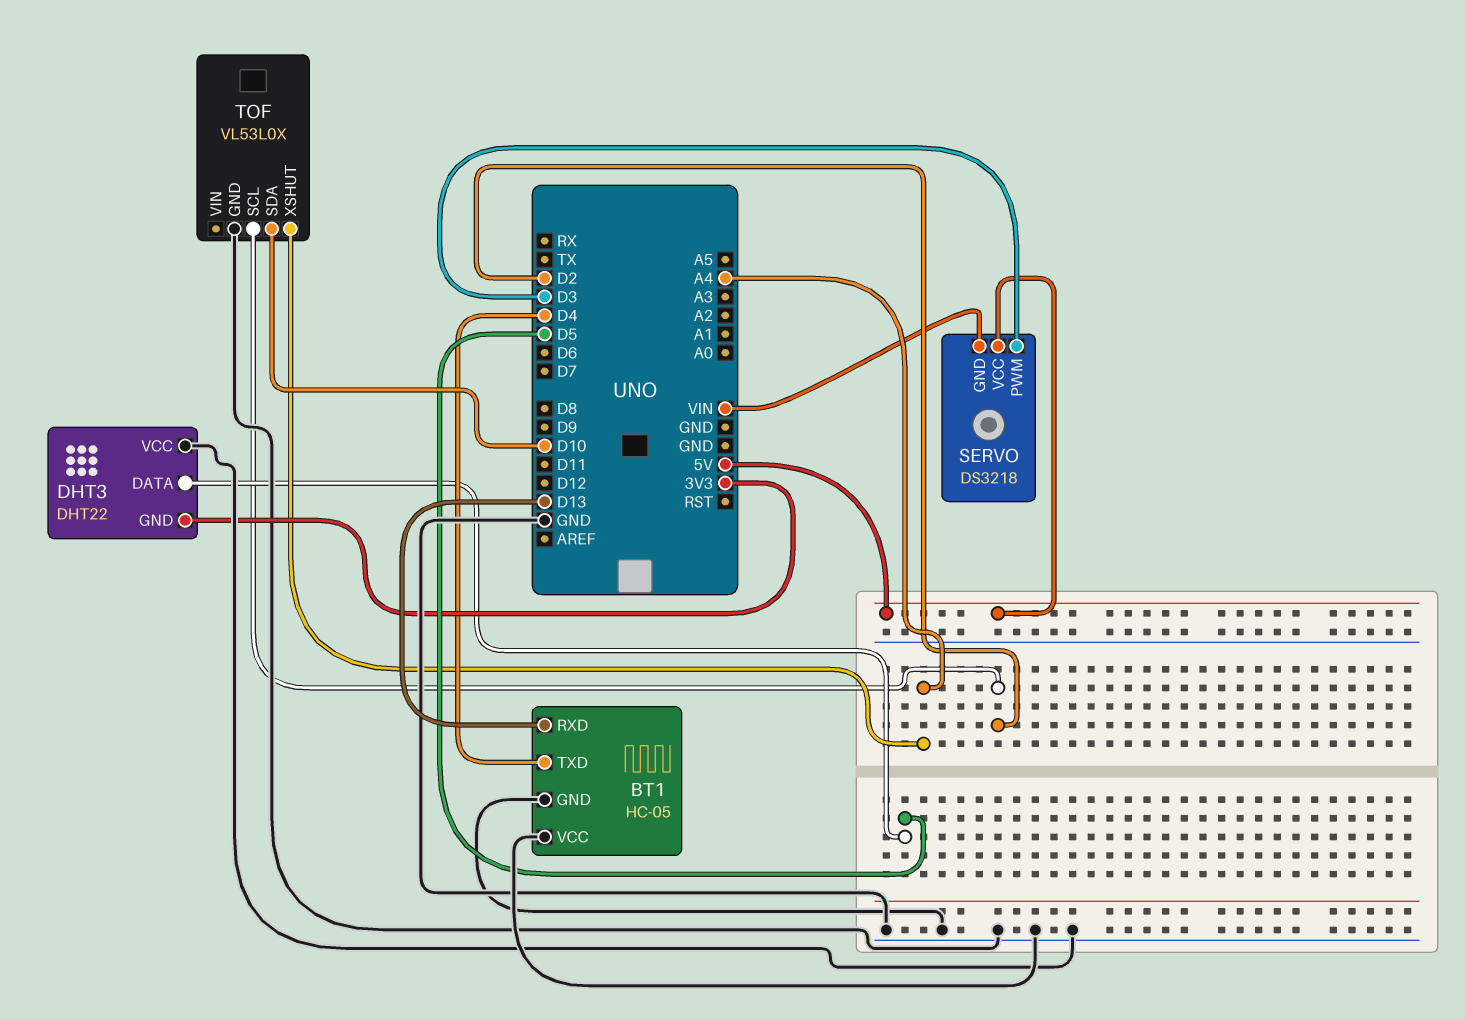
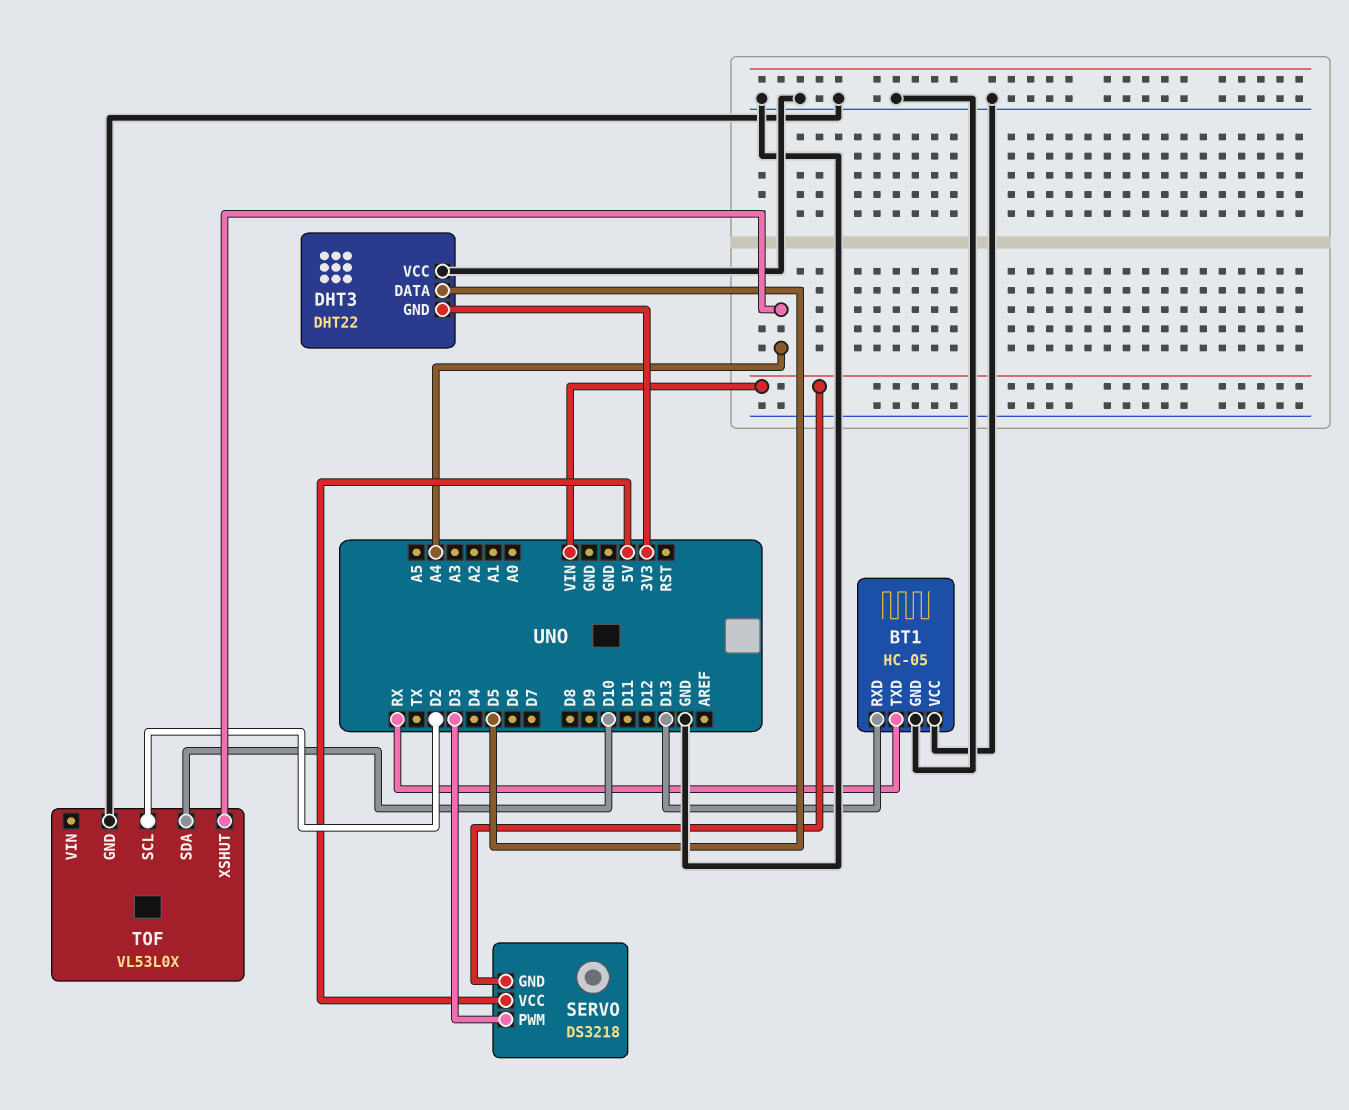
BT1 pin TXD: D4 -> RX

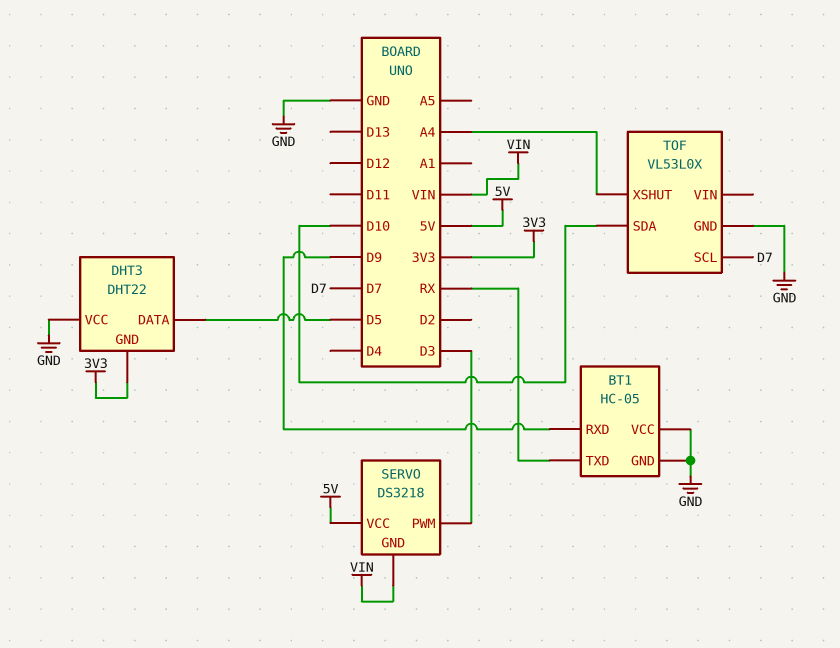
BT1 pin RXD: D13 -> D9
TOF pin SCL: D2 -> D7

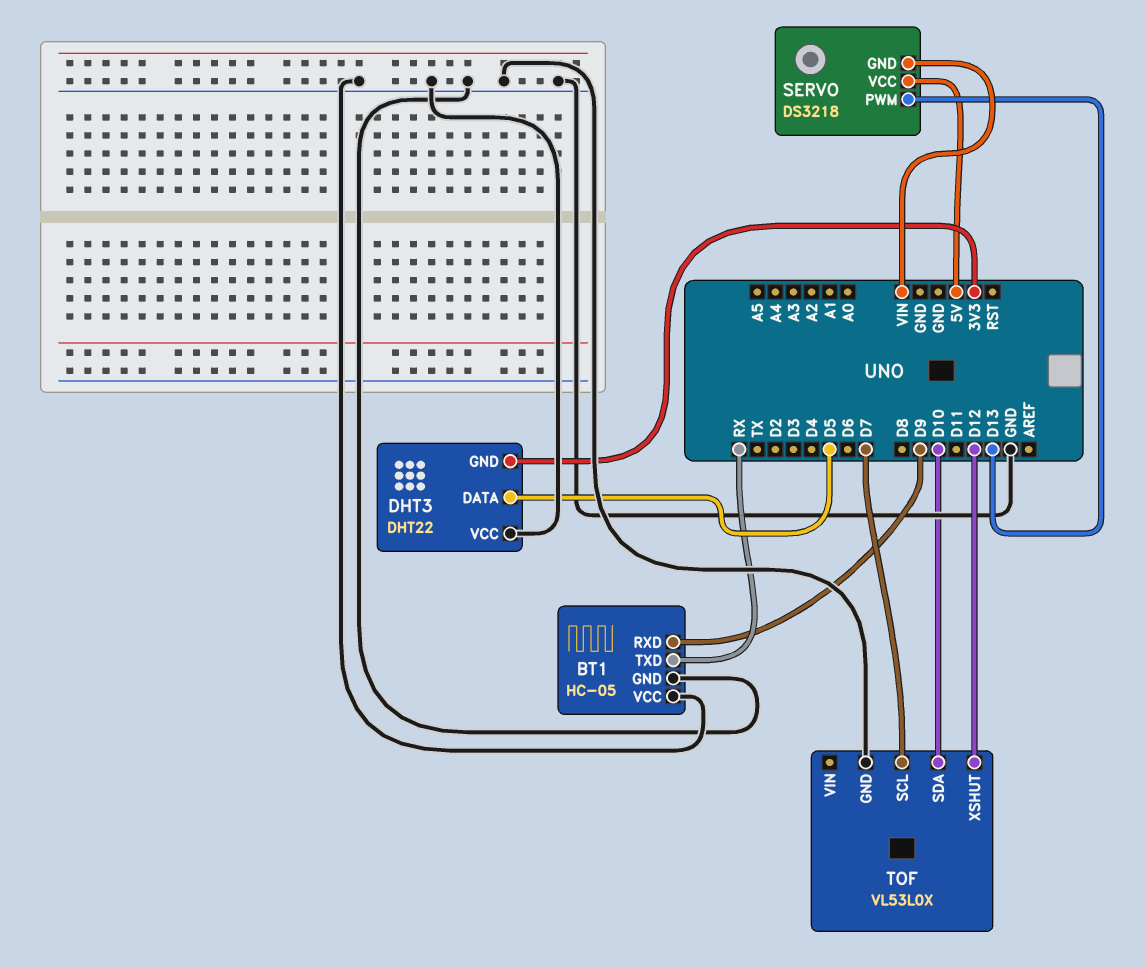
SERVO pin PWM: D3 -> D13
TOF pin XSHUT: A4 -> D12

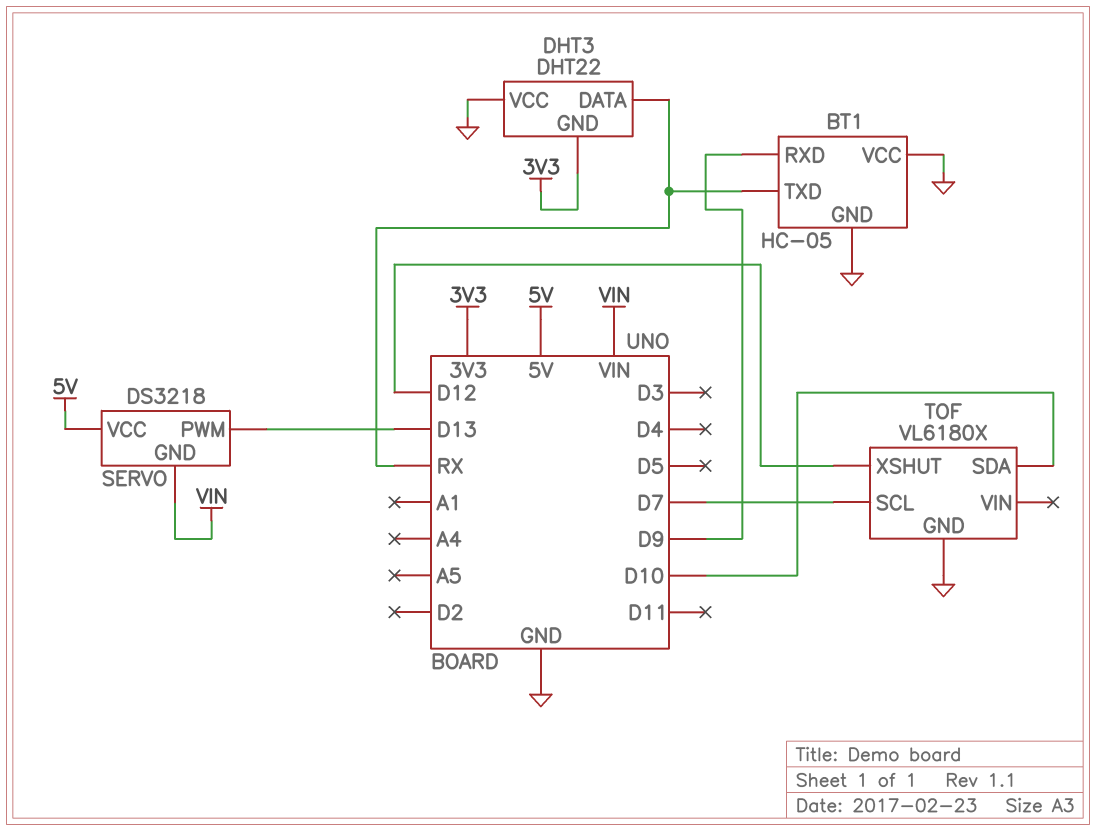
DHT3 pin DATA: D5 -> RX
TOF: VL53L0X -> VL6180X

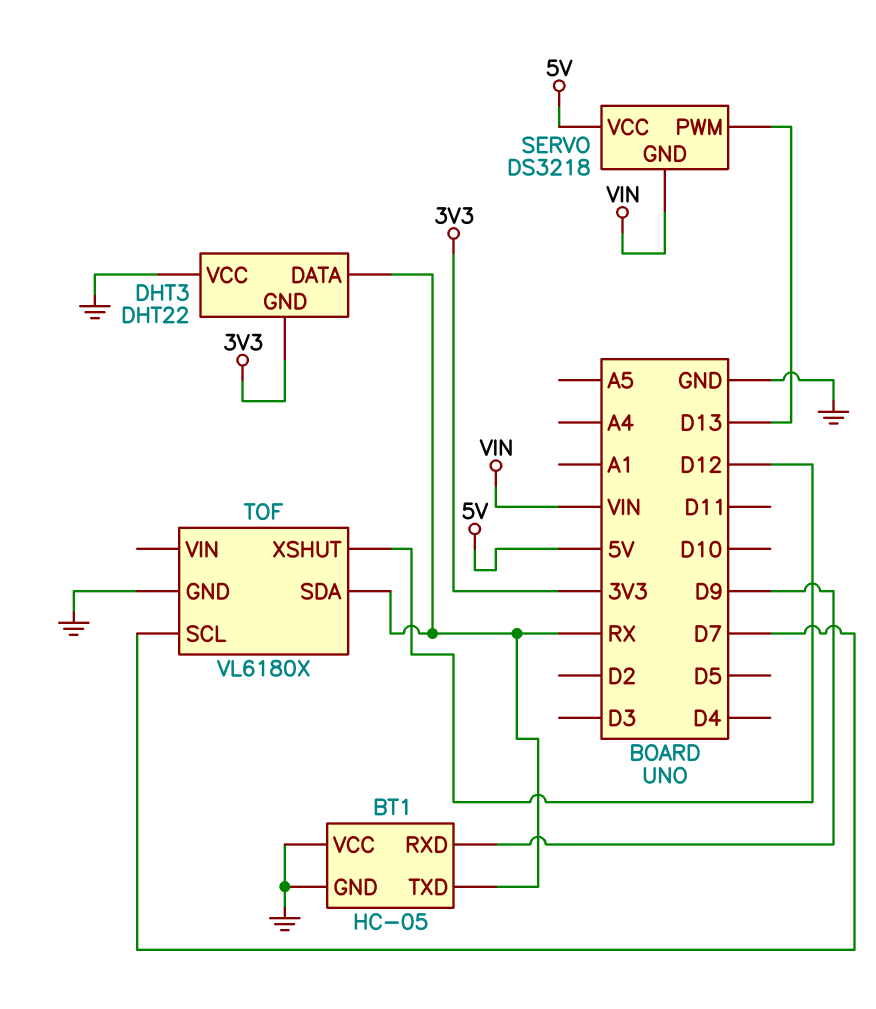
TOF pin SDA: D10 -> RX

